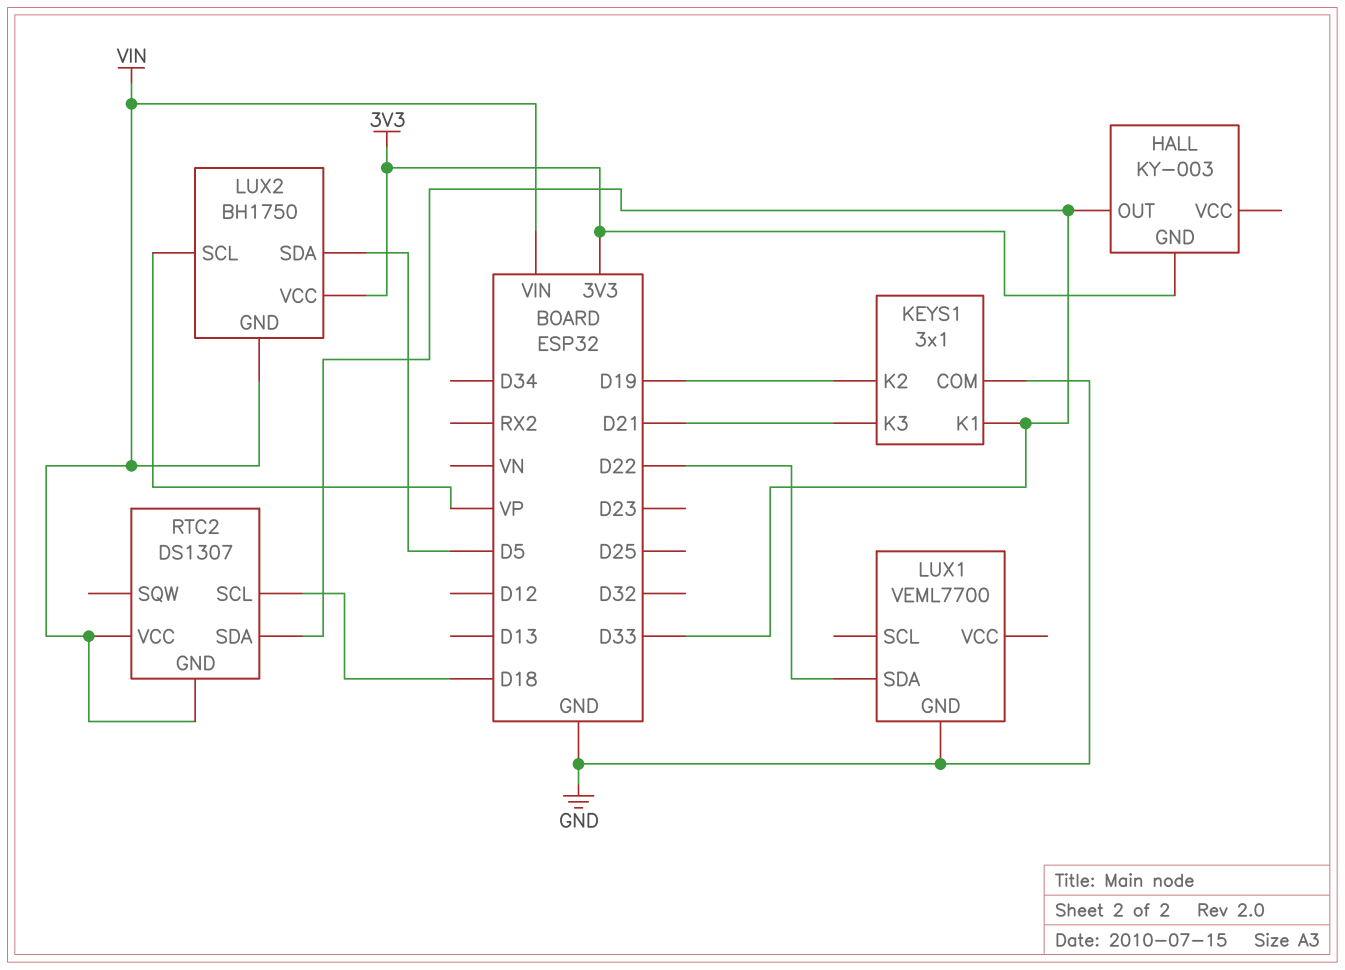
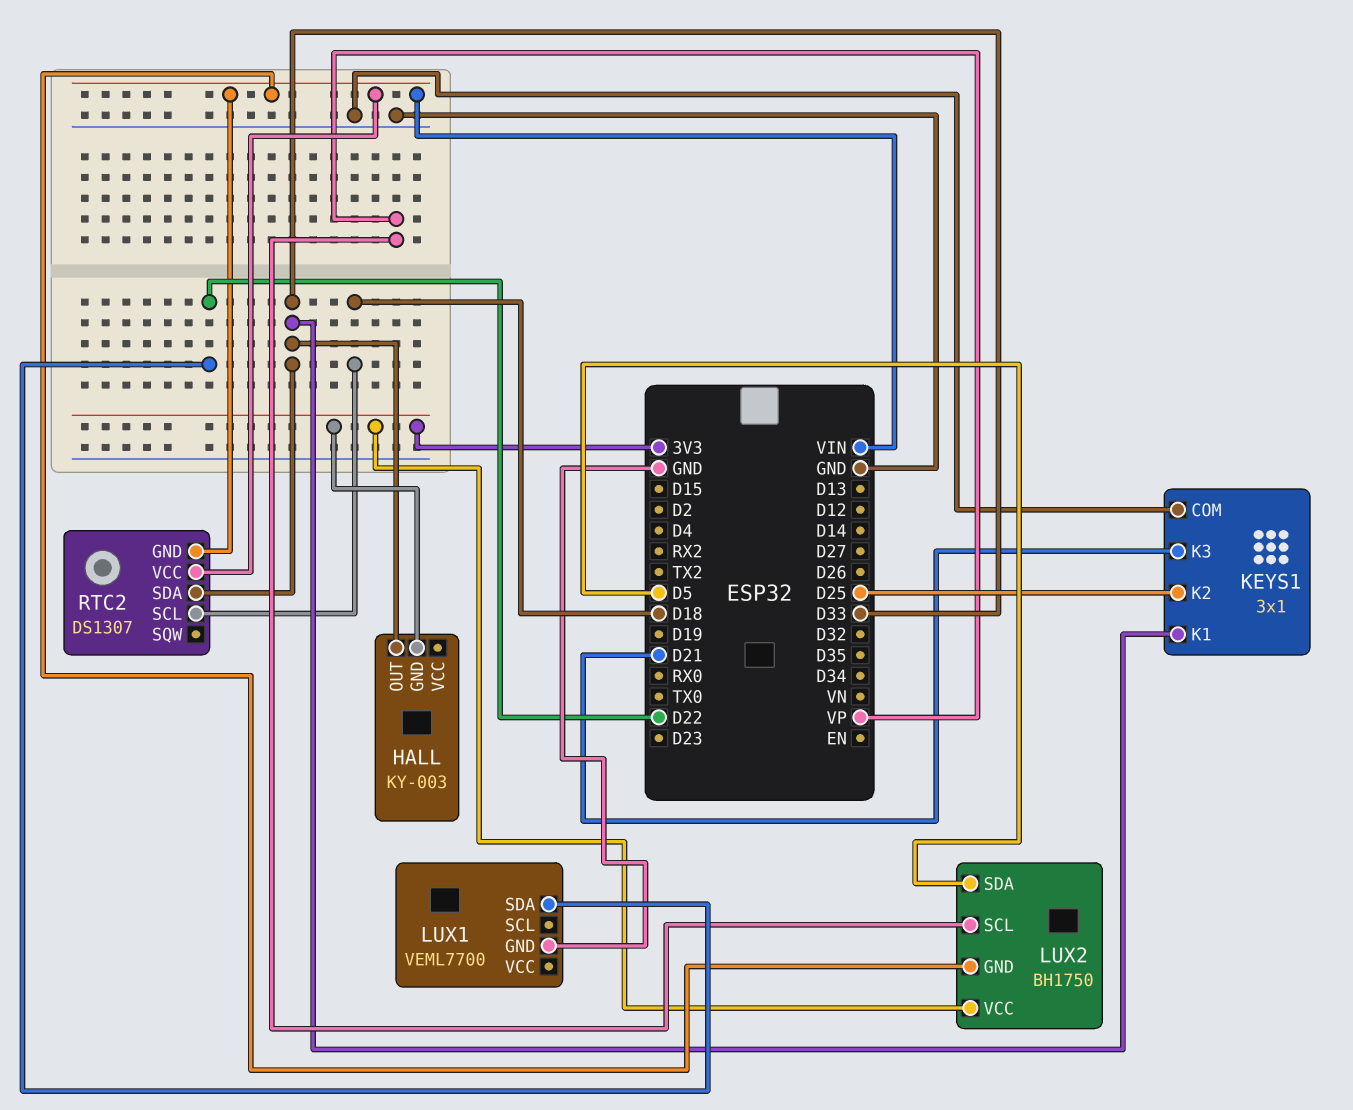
KEYS1 pin K2: D19 -> D25

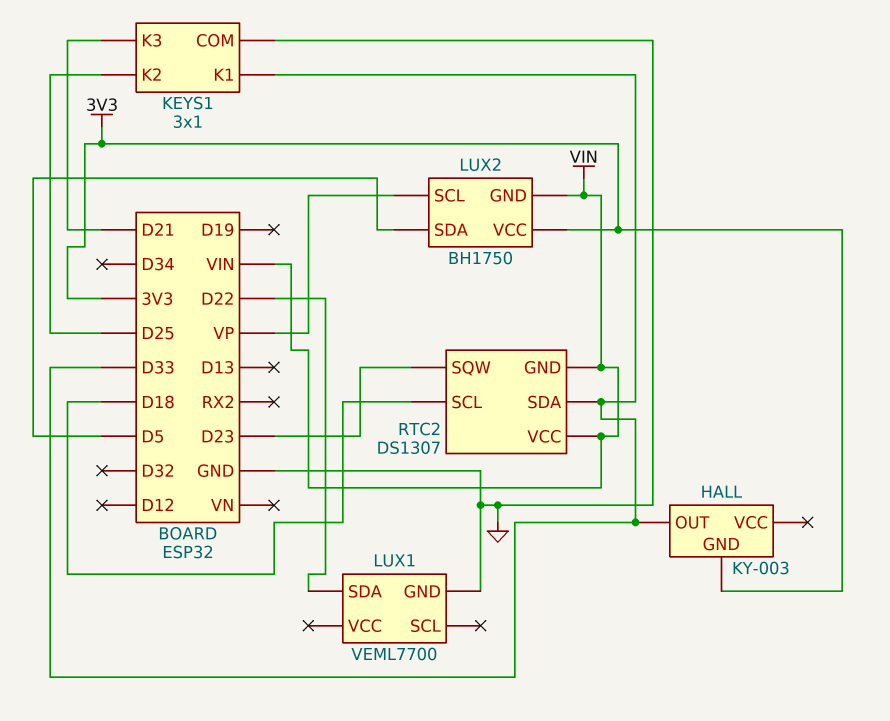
RTC2 pin SQW: none -> D23

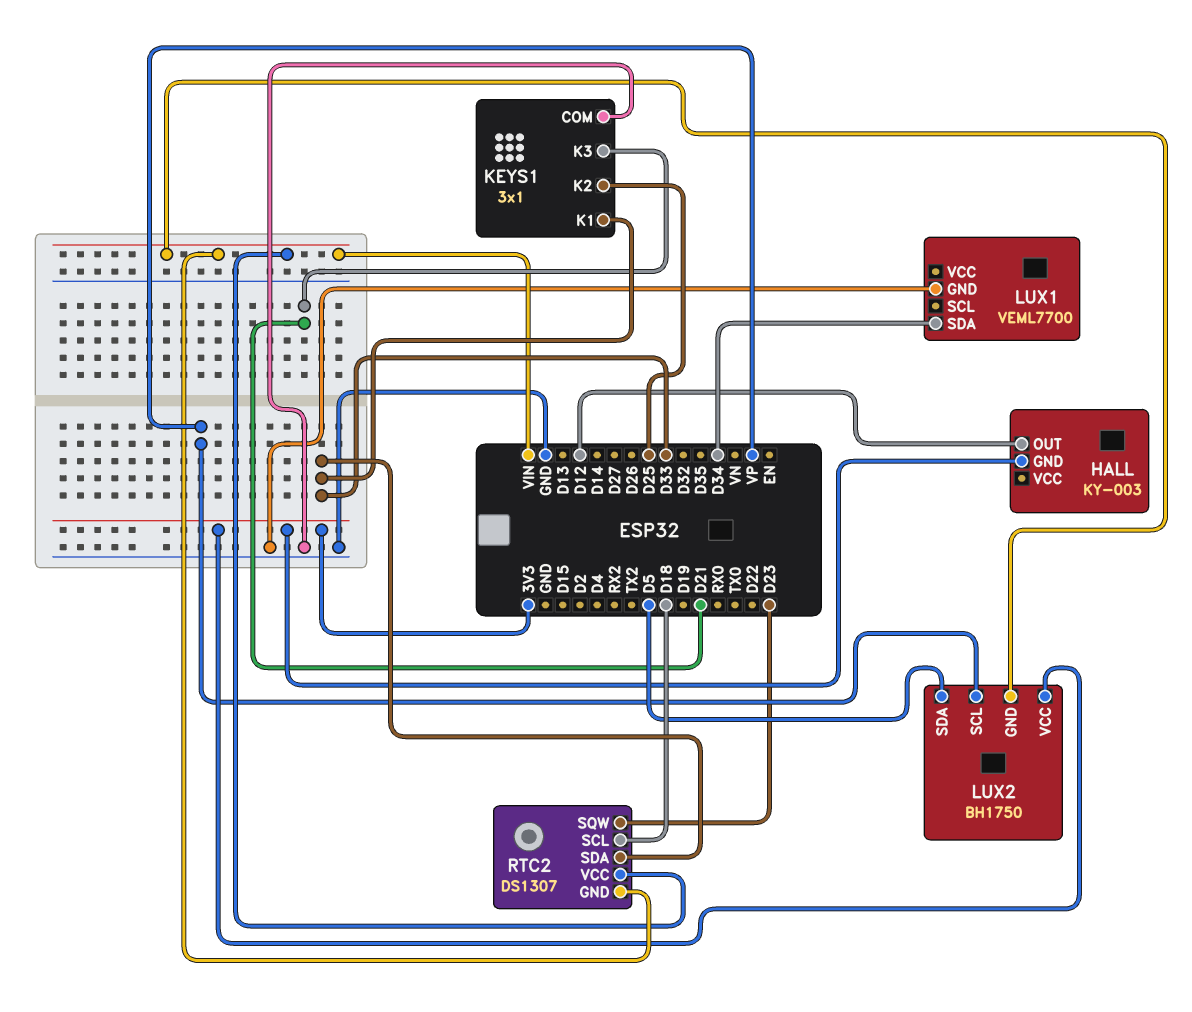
HALL pin OUT: D33 -> D12
LUX1 pin SDA: D22 -> D34

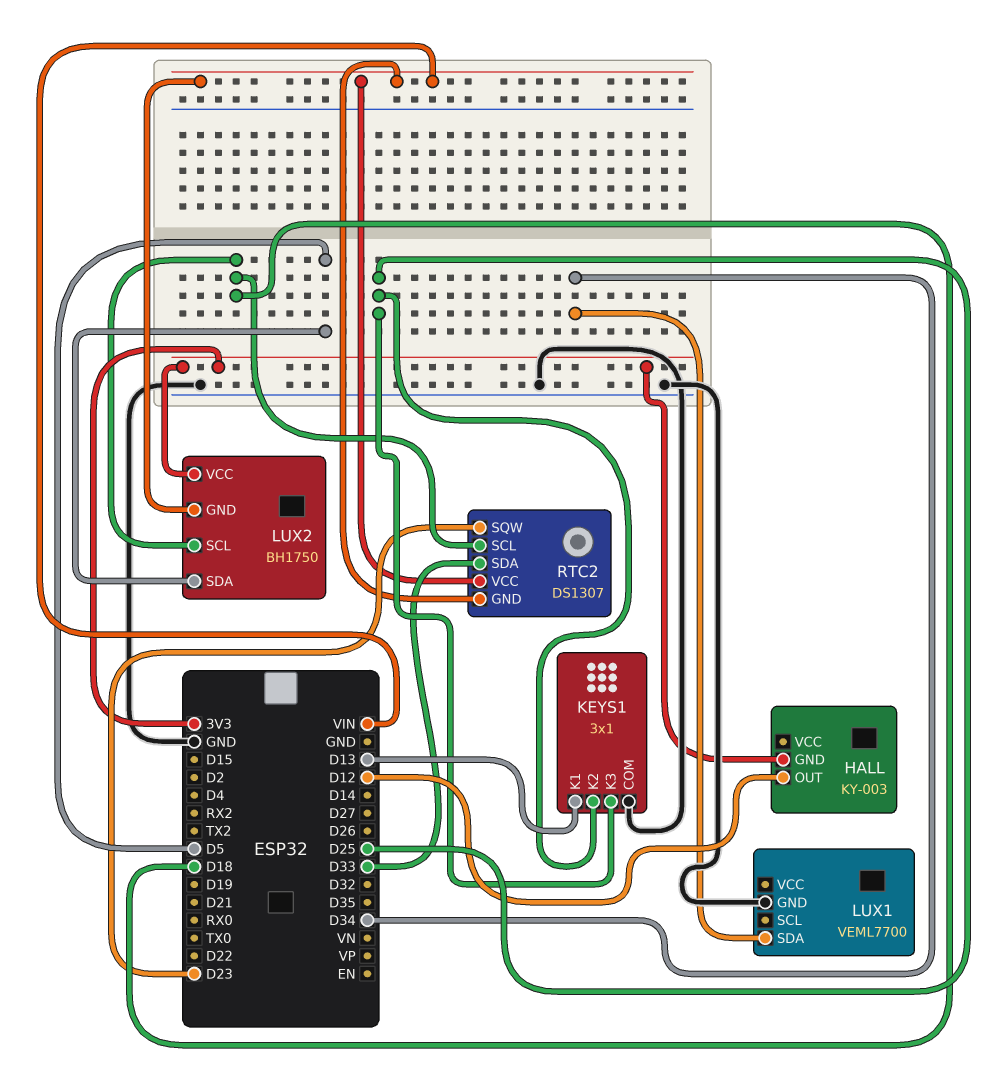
KEYS1 pin K1: D33 -> D13
KEYS1 pin K3: D21 -> D25
LUX2 pin SCL: VP -> D18

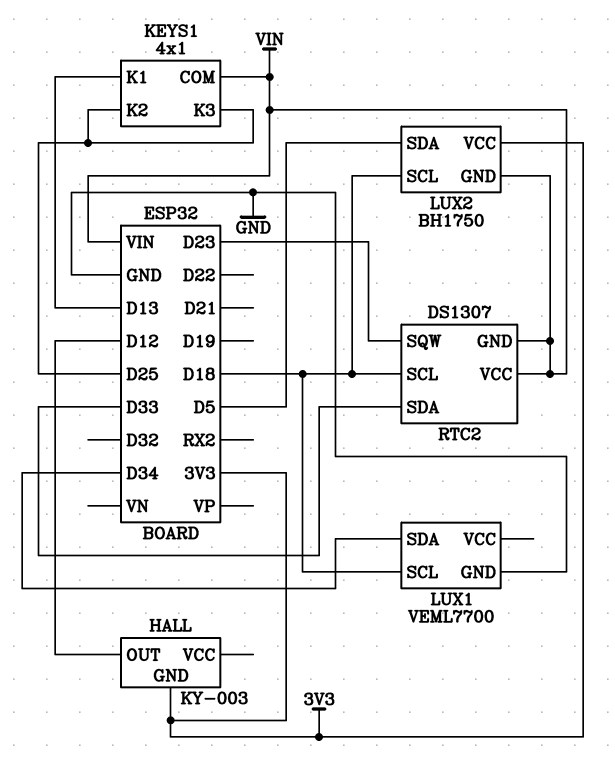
KEYS1: 3x1 -> 4x1
KEYS1 pin COM: GND -> VIN
LUX1 pin SCL: none -> D18

